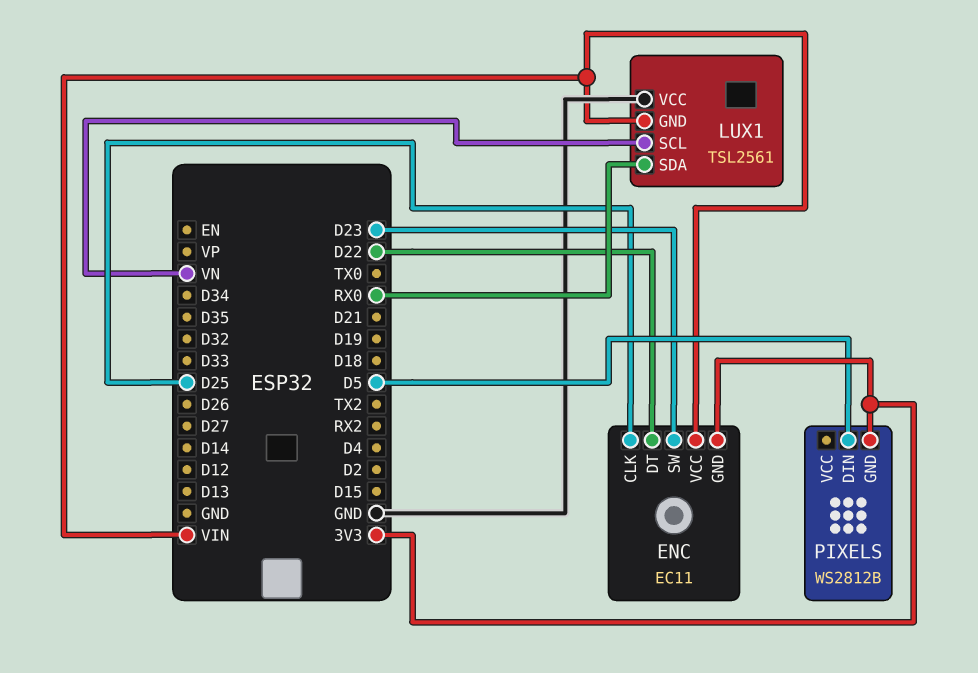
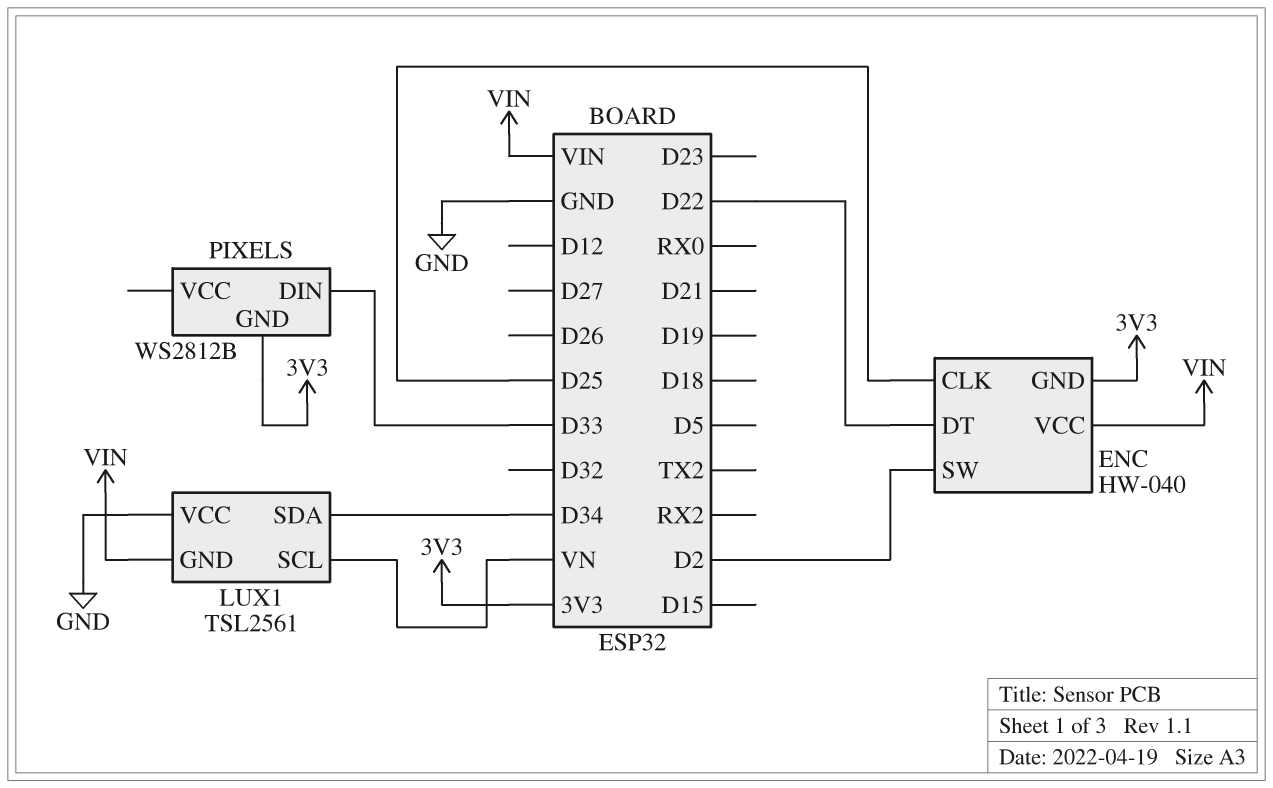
ENC: EC11 -> HW-040
ENC pin SW: D23 -> D2
LUX1 pin SDA: RX0 -> D34
PIXELS pin DIN: D5 -> D33

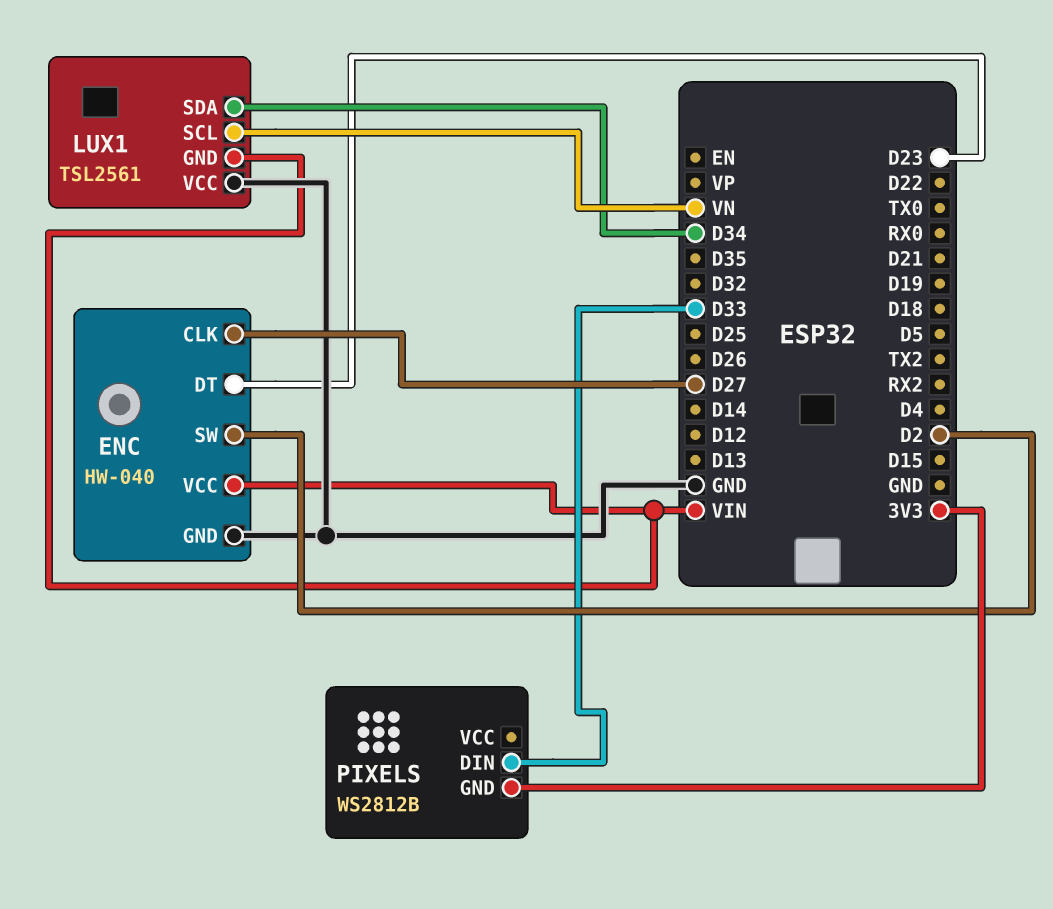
ENC pin CLK: D25 -> D27
ENC pin DT: D22 -> D23
ENC pin GND: 3V3 -> GND

